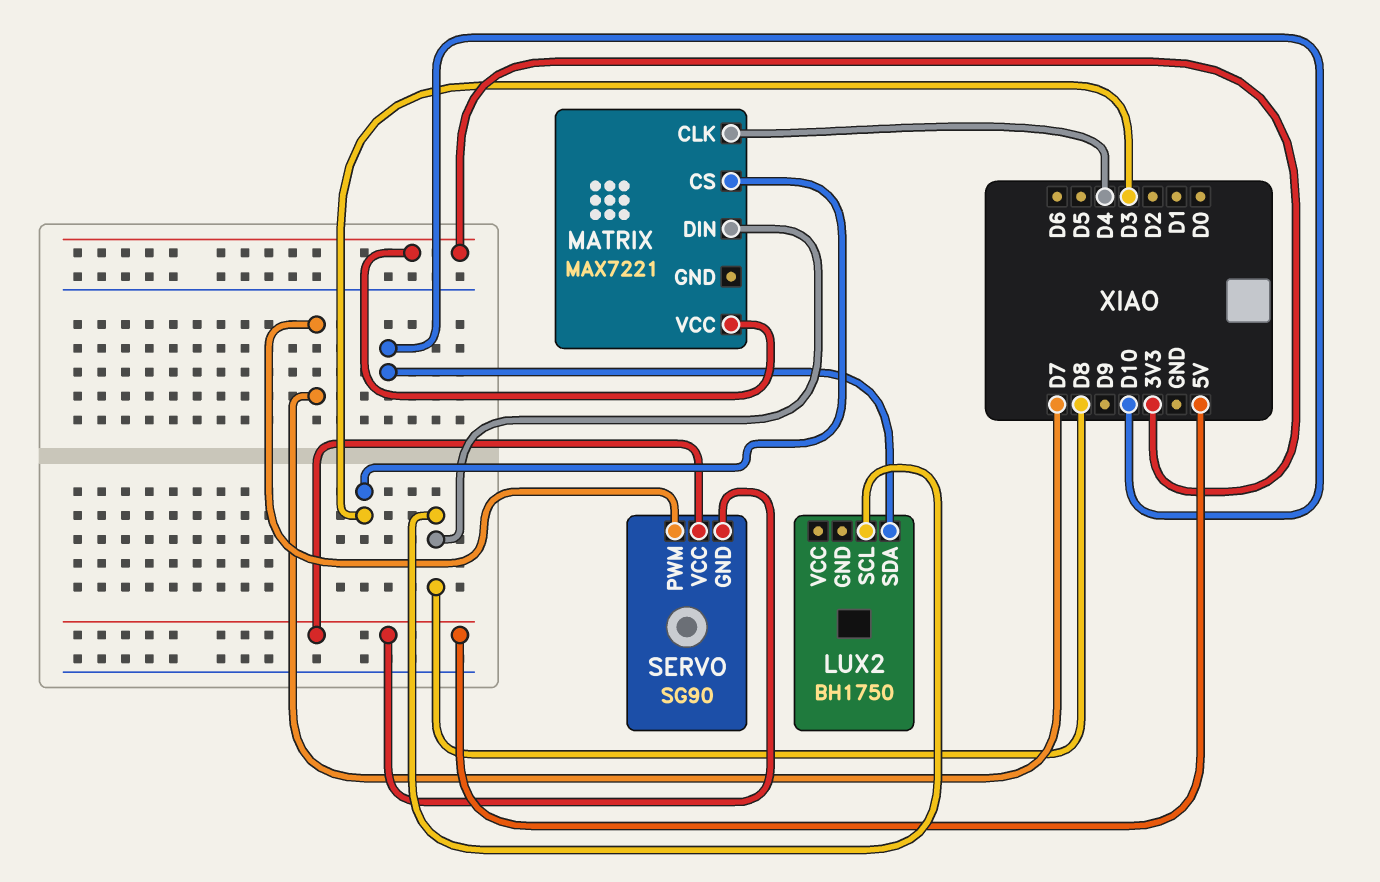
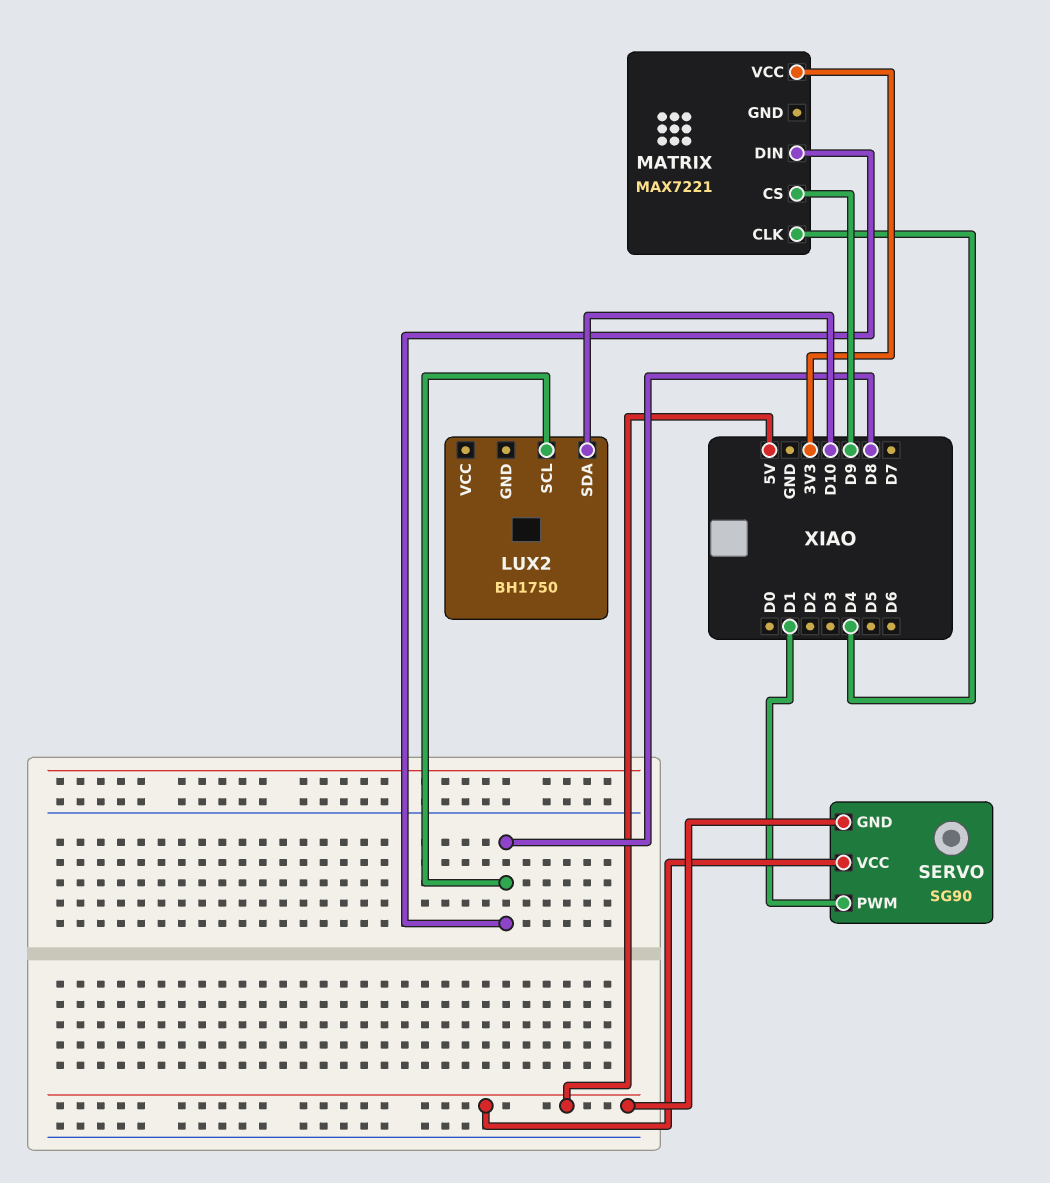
MATRIX pin CS: D3 -> D9
SERVO pin PWM: D7 -> D1

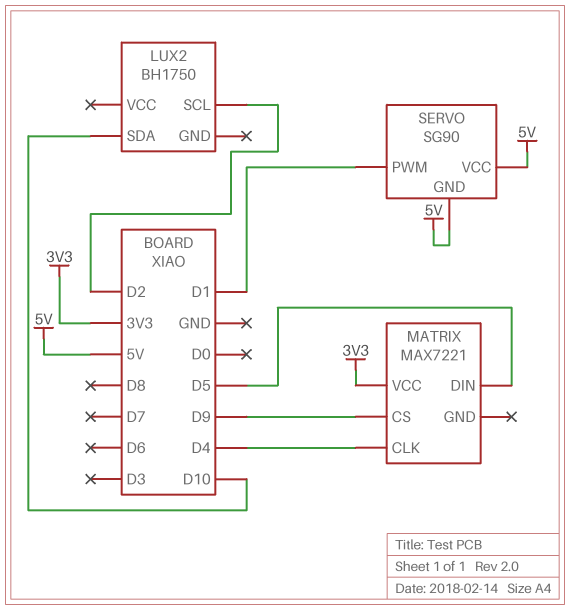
LUX2 pin SCL: D8 -> D2
MATRIX pin DIN: D8 -> D5

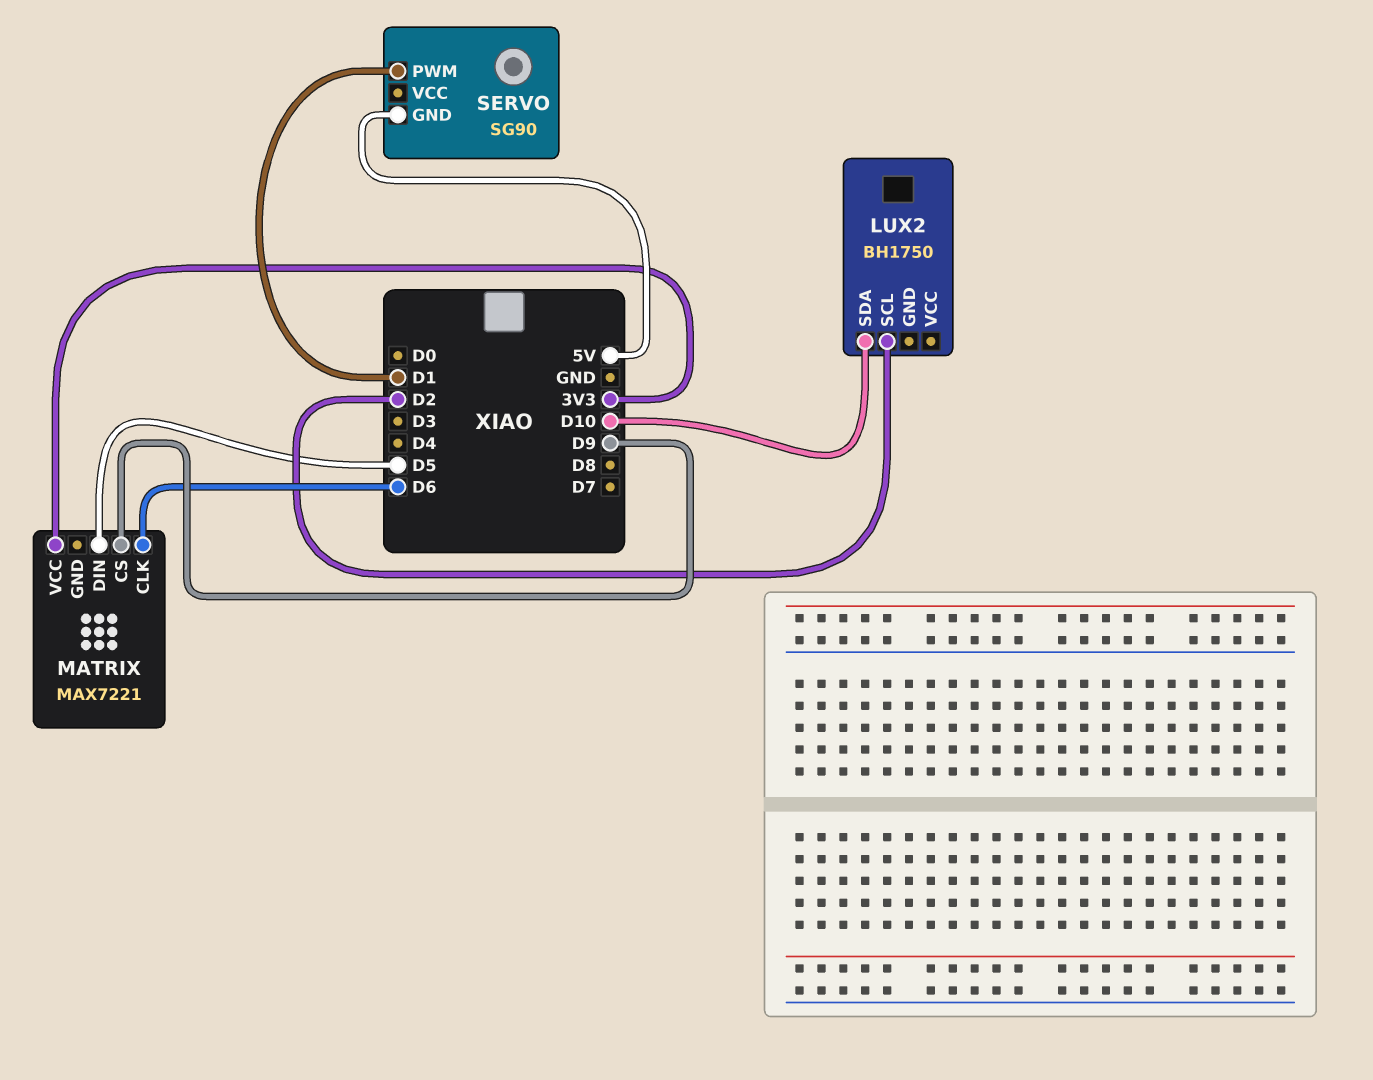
MATRIX pin CLK: D4 -> D6
SERVO pin VCC: 5V -> none

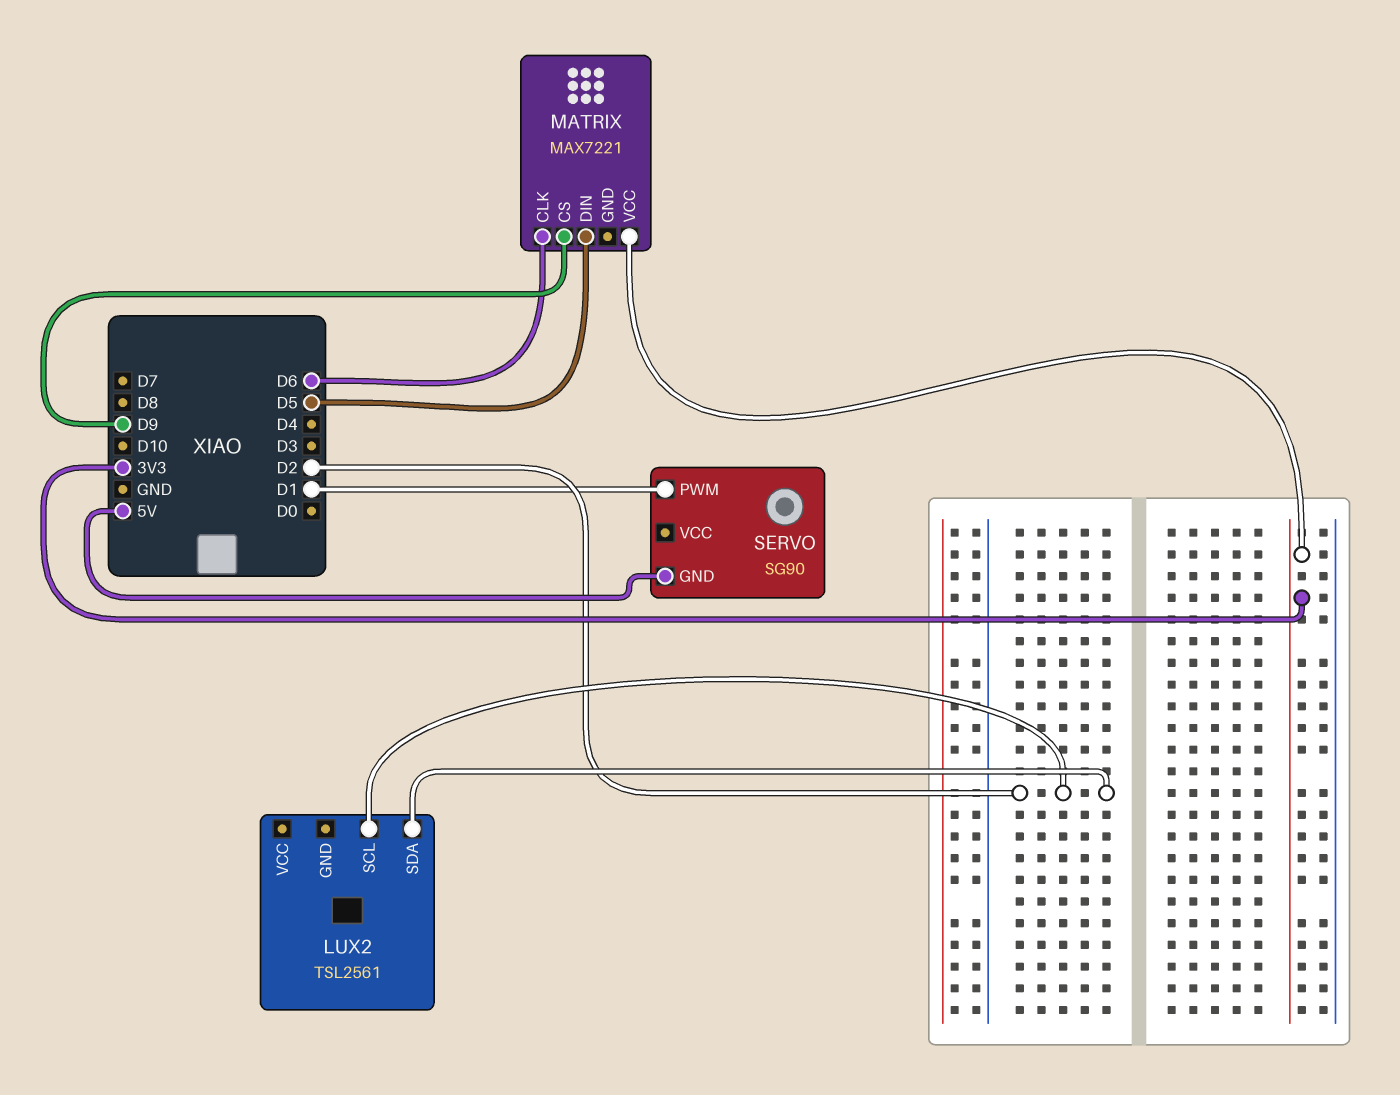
LUX2: BH1750 -> TSL2561
LUX2 pin SDA: D10 -> D2

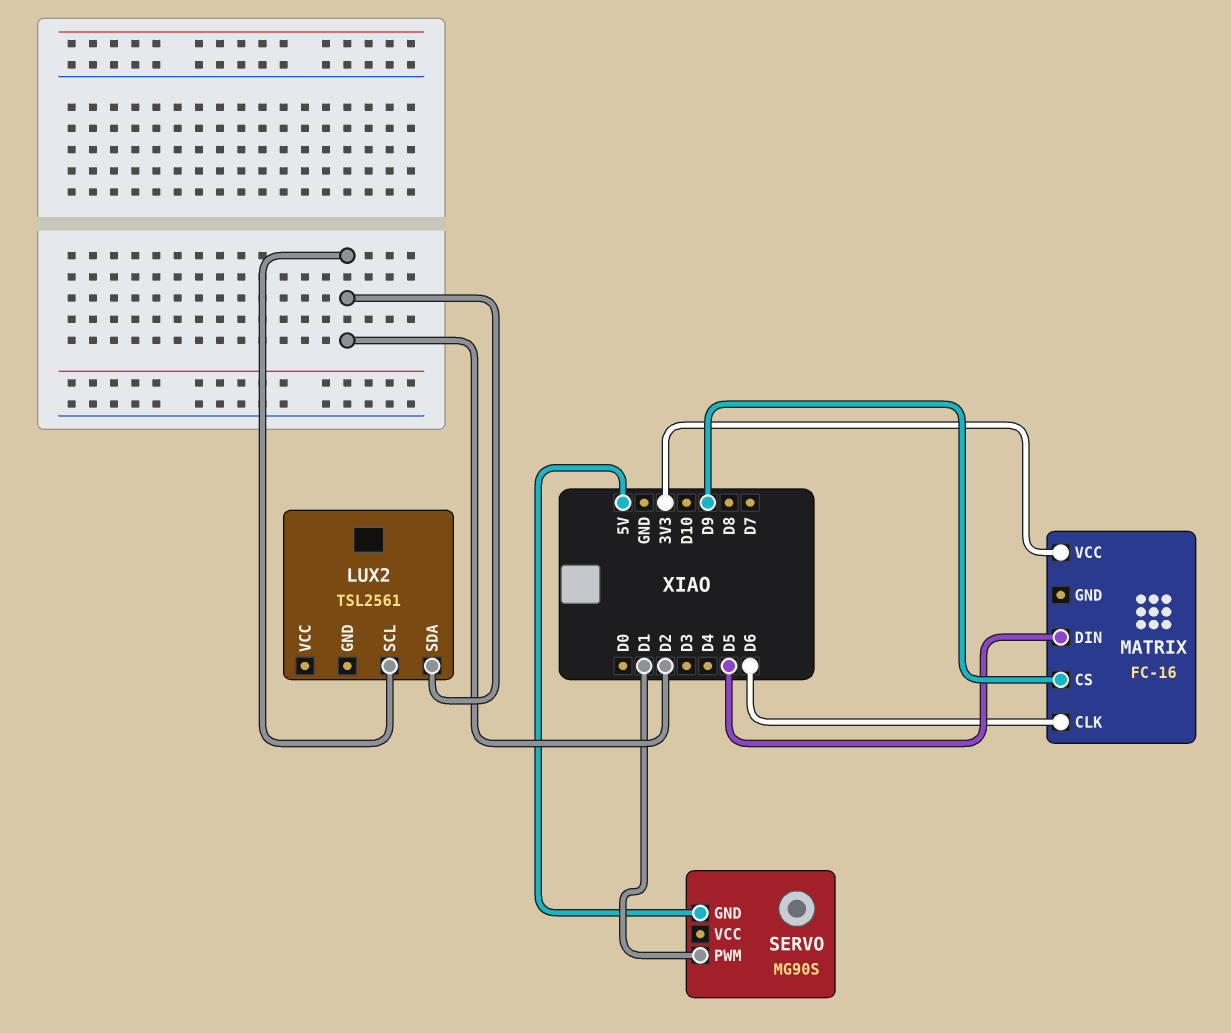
MATRIX: MAX7221 -> FC-16
SERVO: SG90 -> MG90S

